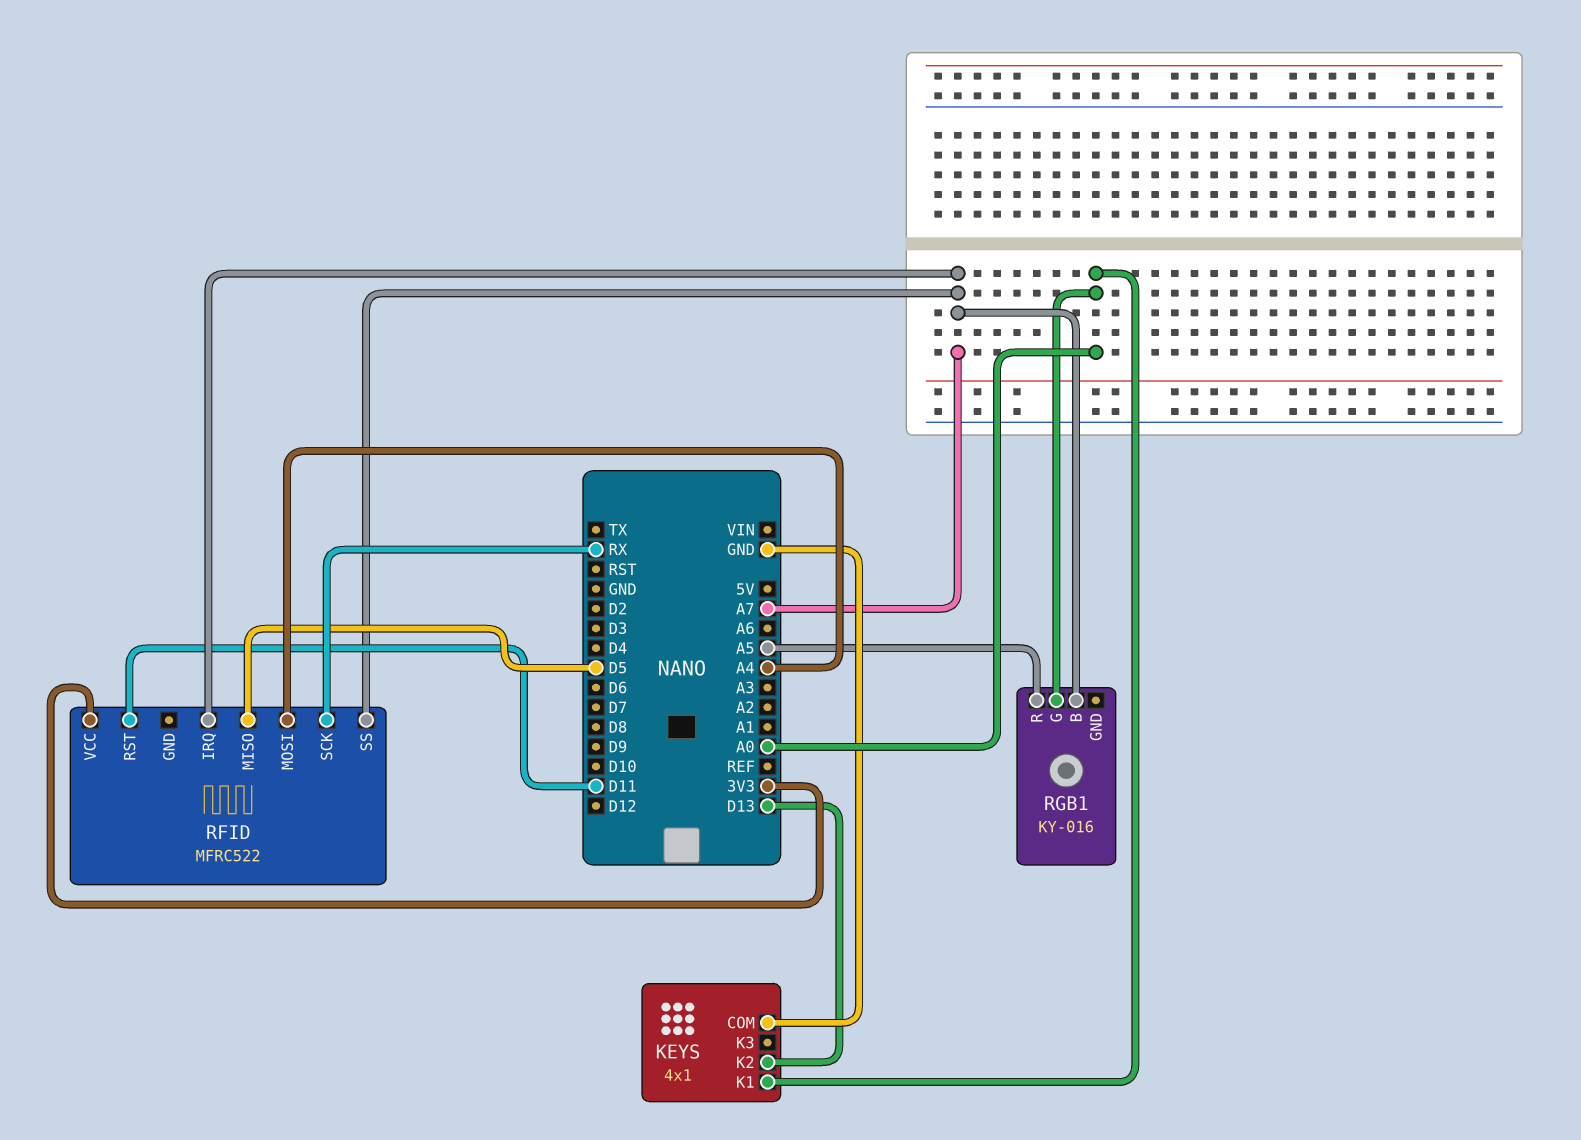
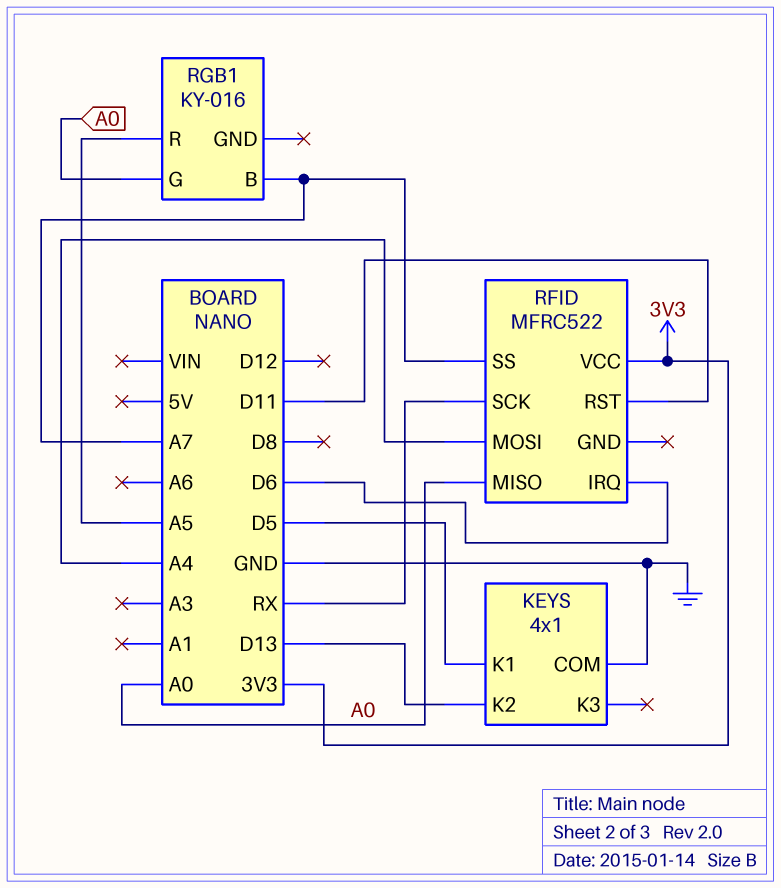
KEYS pin K1: A0 -> D5
RFID pin IRQ: A7 -> D6
RFID pin MISO: D5 -> A0

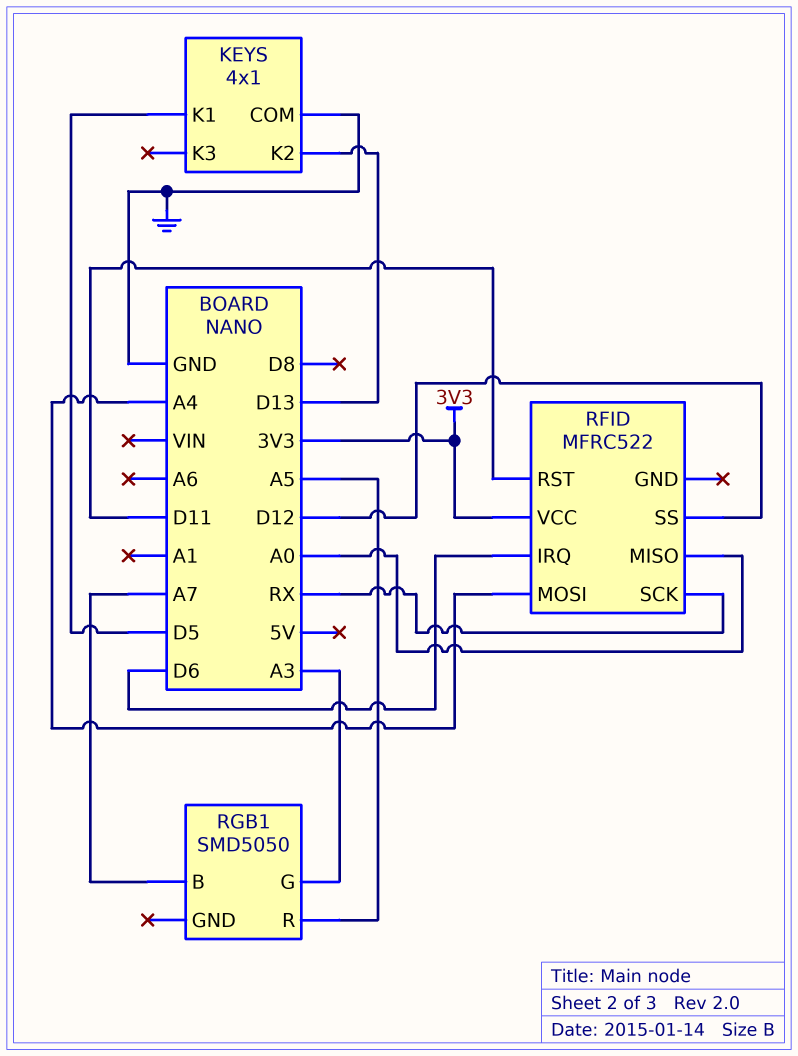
RFID pin SS: A7 -> D12
RGB1: KY-016 -> SMD5050
RGB1 pin G: A0 -> A3

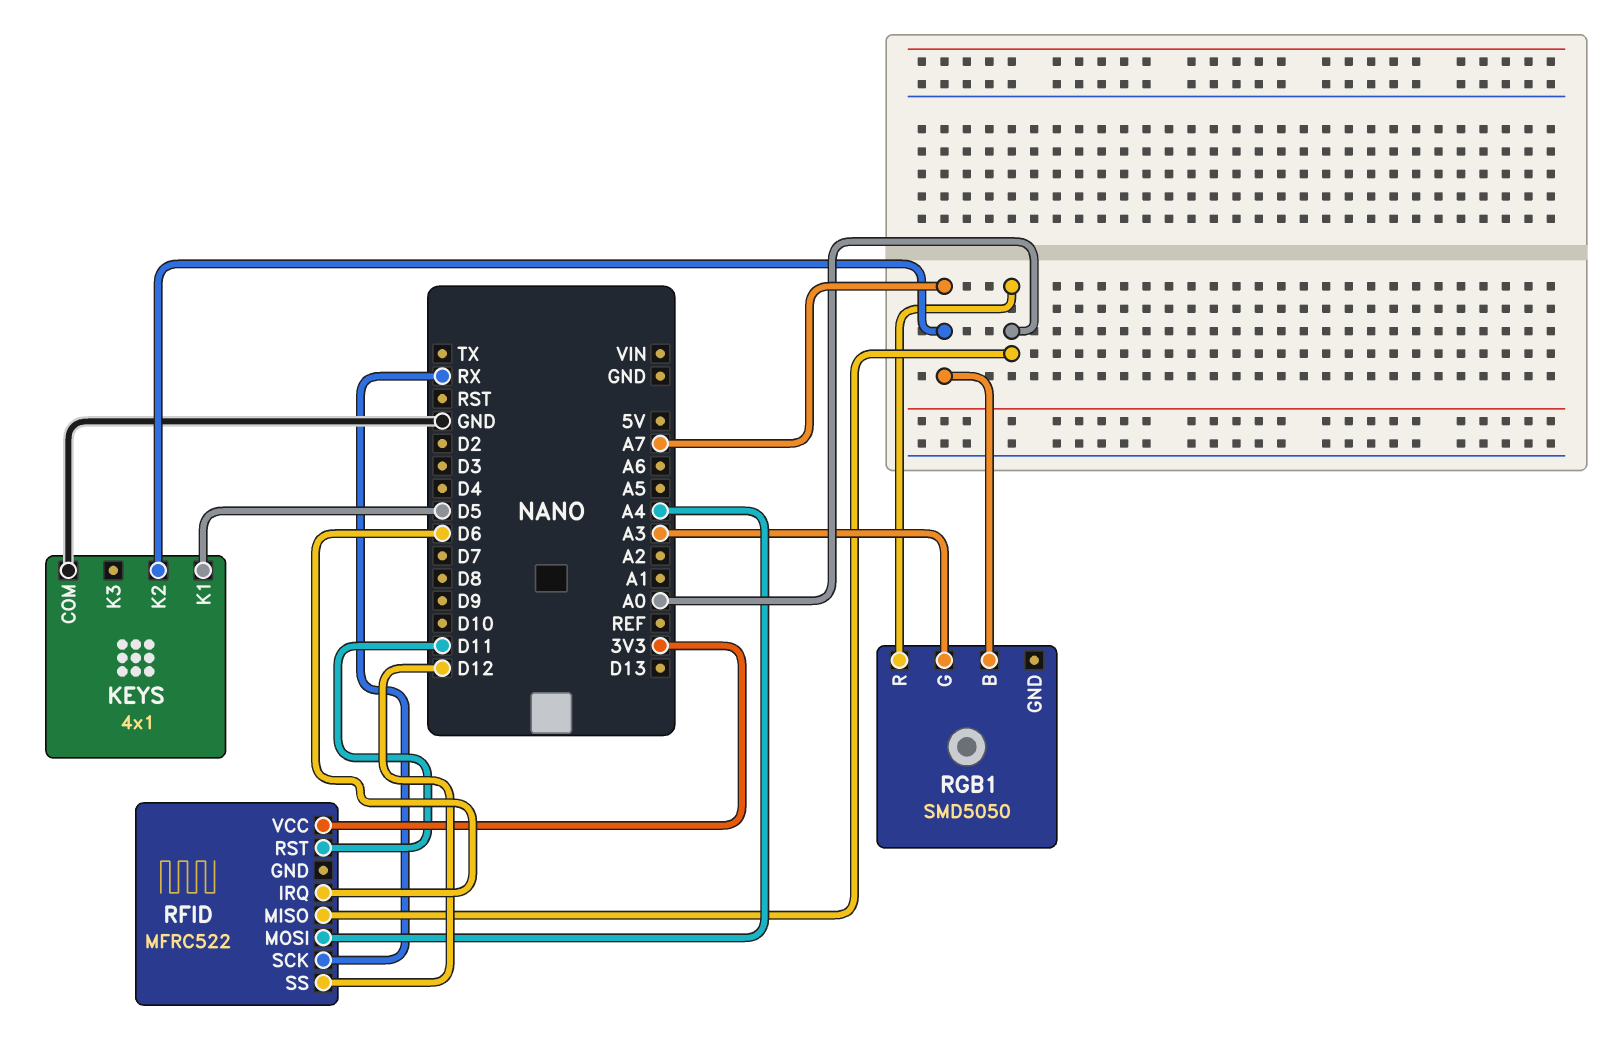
KEYS pin K2: D13 -> A7
RGB1 pin R: A5 -> A0

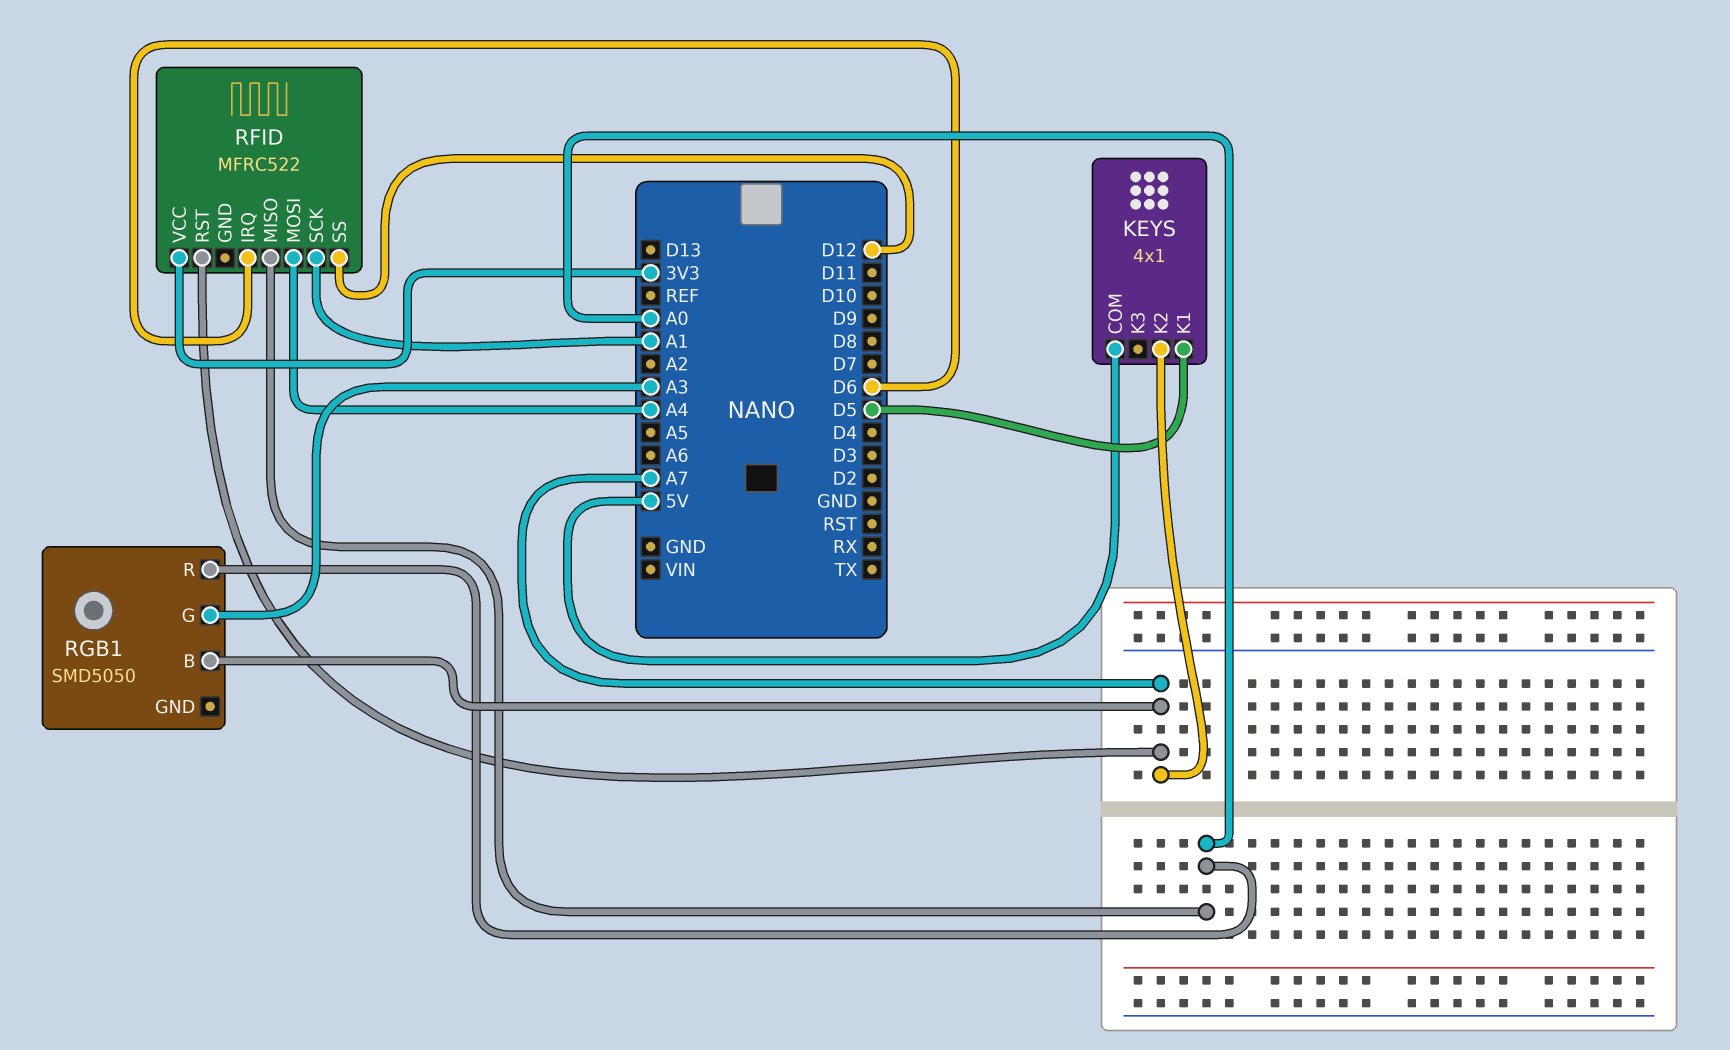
KEYS pin COM: GND -> 5V
RFID pin RST: D11 -> A7
RFID pin SCK: RX -> A1

